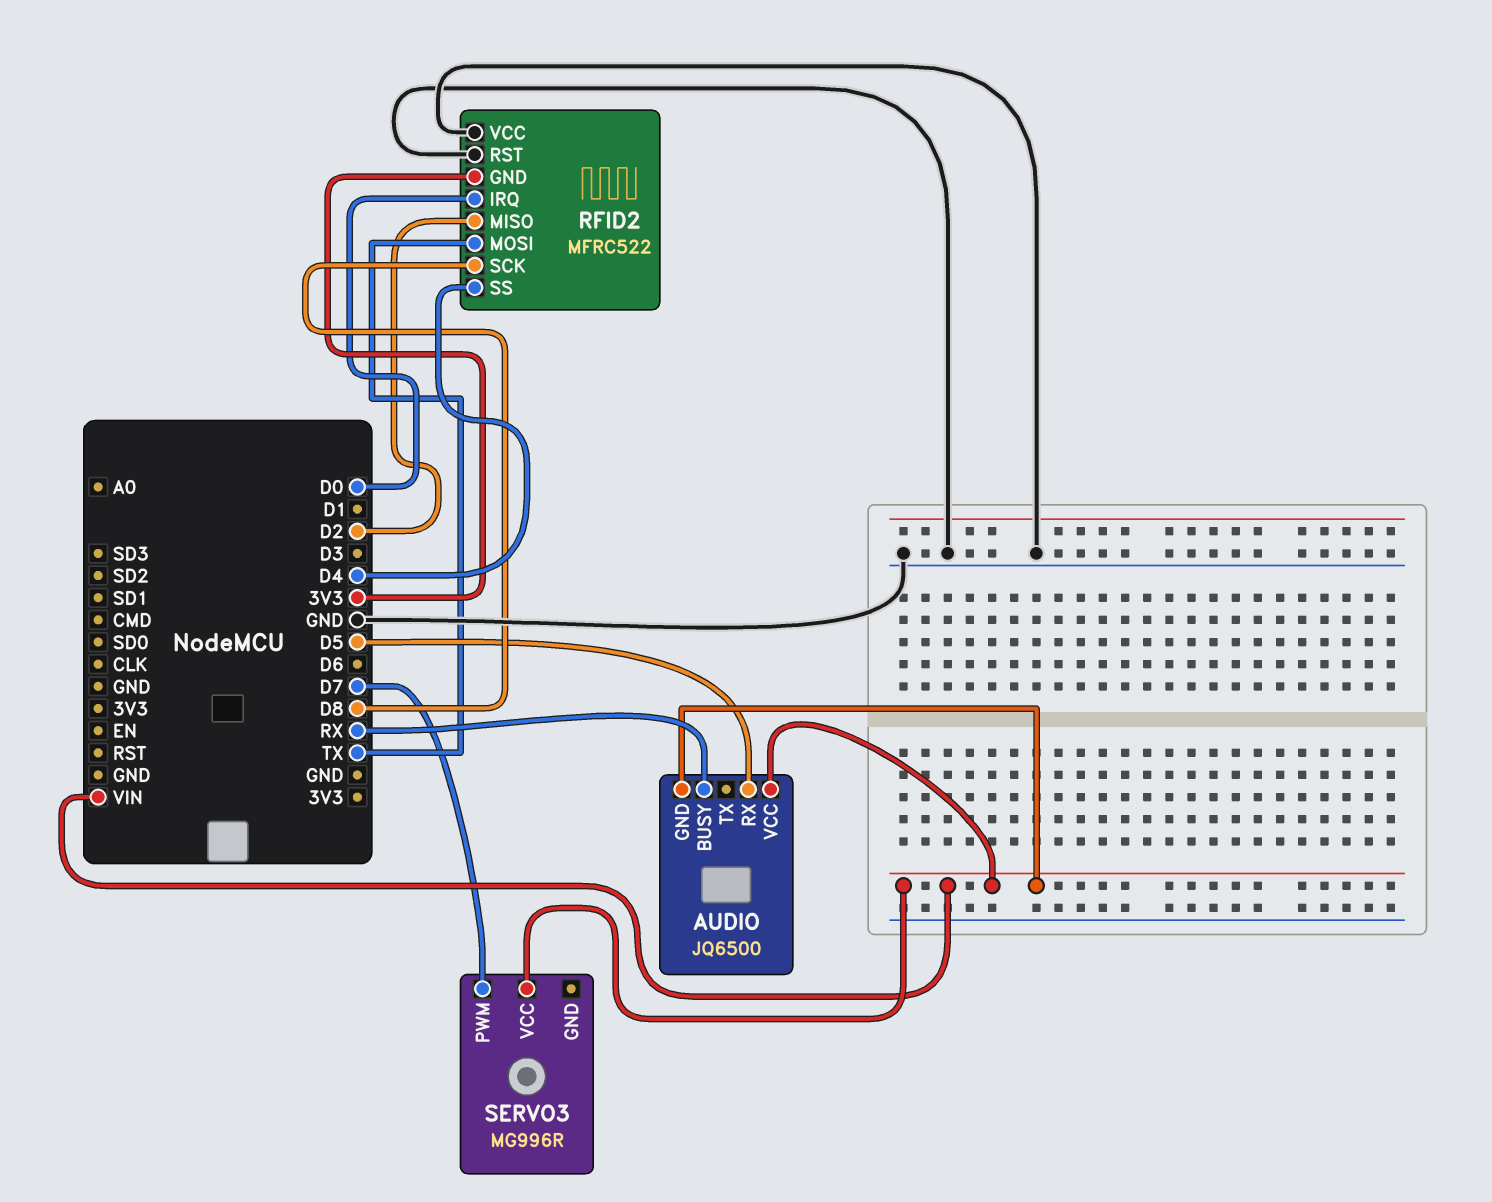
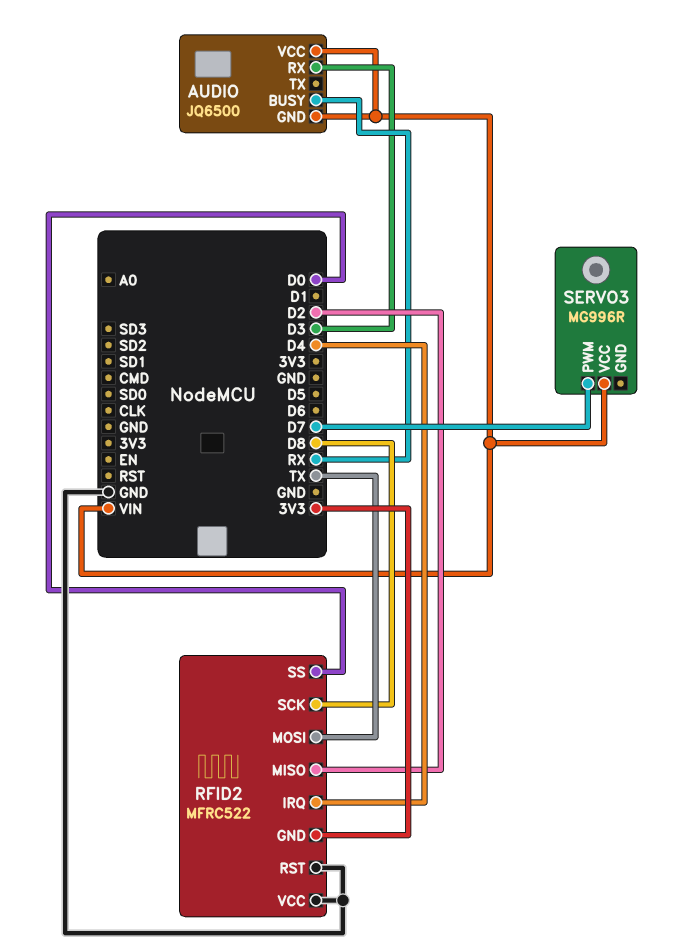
AUDIO pin RX: D5 -> D3
RFID2 pin IRQ: D0 -> D4
RFID2 pin SS: D4 -> D0

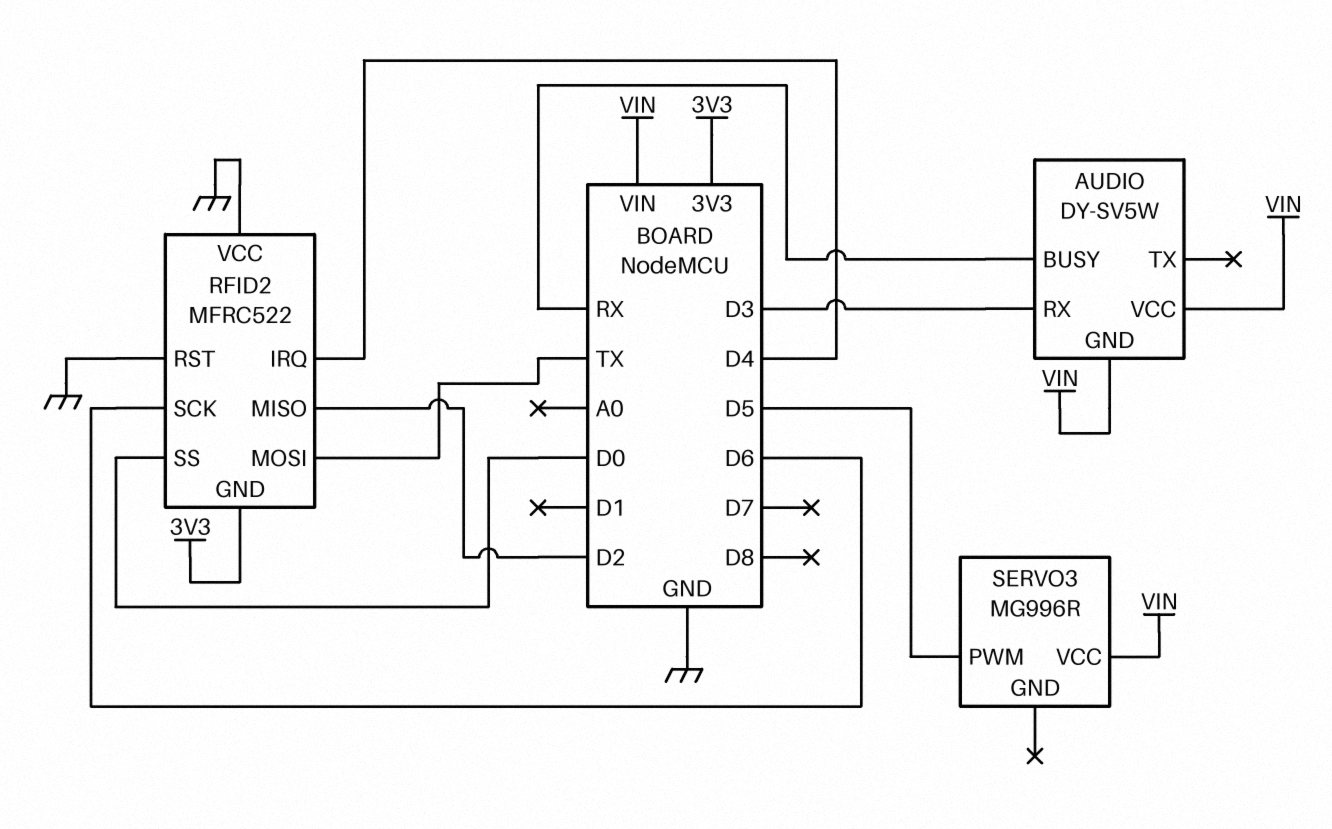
AUDIO: JQ6500 -> DY-SV5W
RFID2 pin SCK: D8 -> D6
SERVO3 pin PWM: D7 -> D5

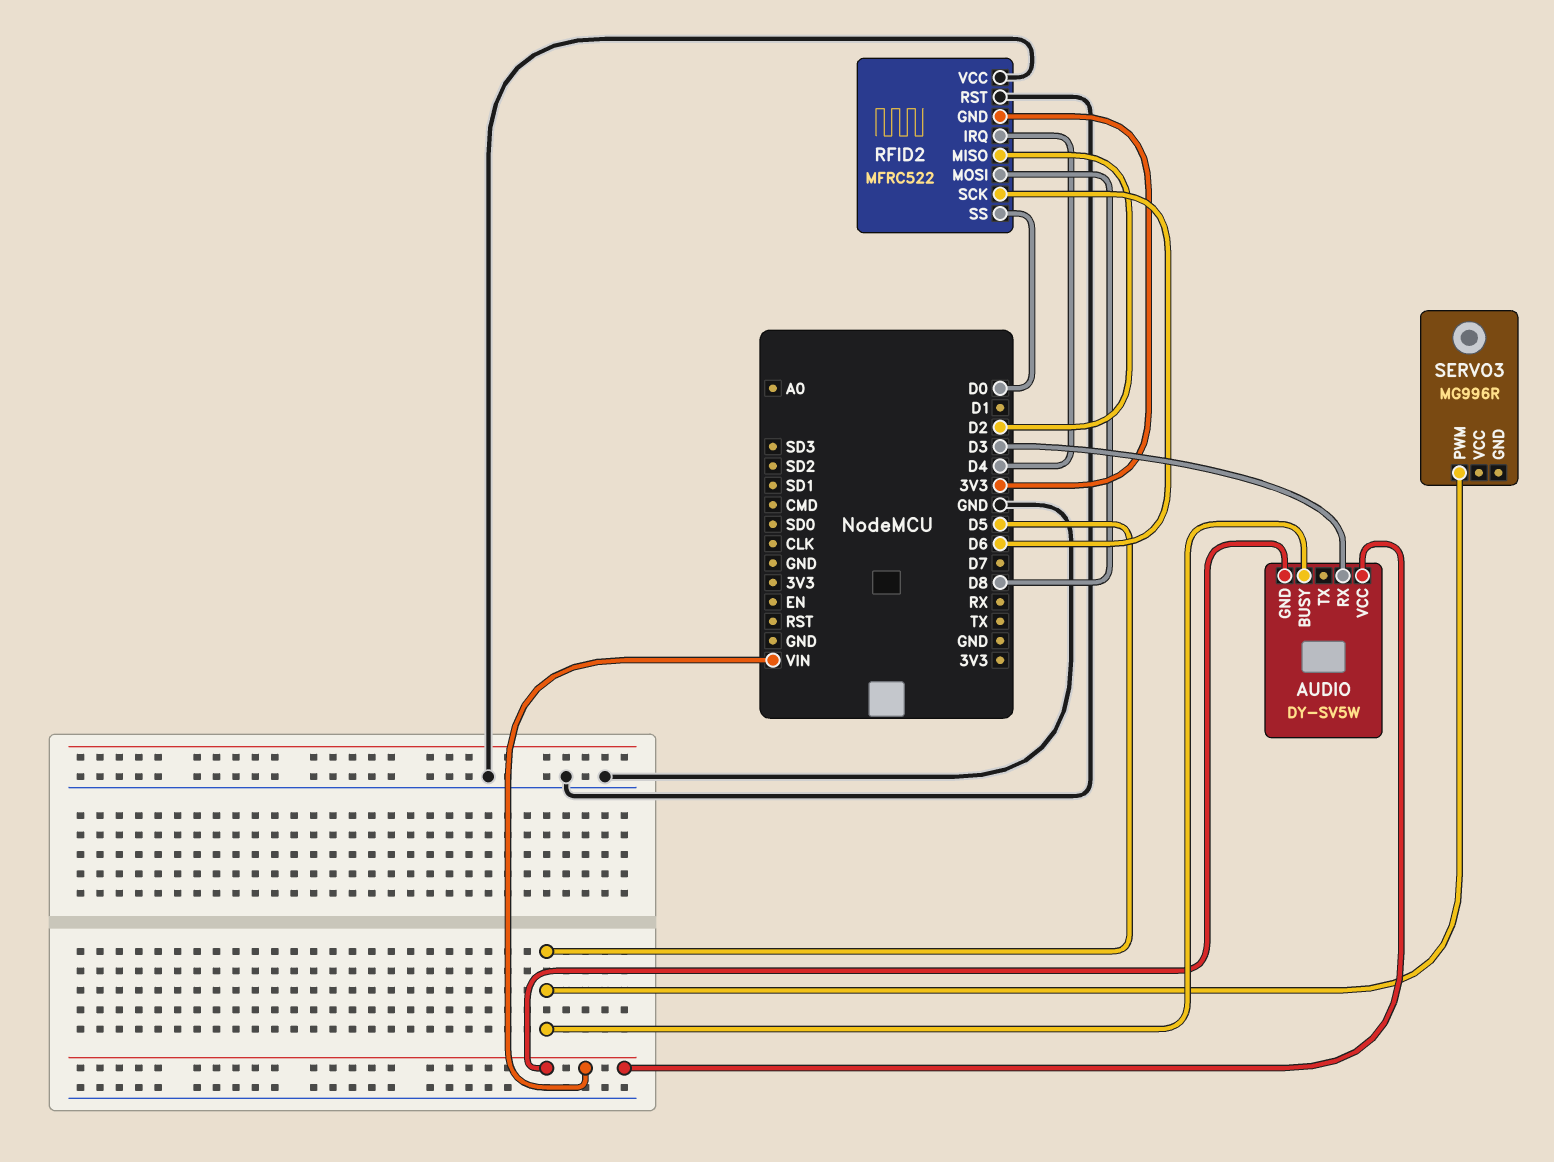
AUDIO pin BUSY: RX -> D5
RFID2 pin MOSI: TX -> D8
SERVO3 pin VCC: VIN -> none

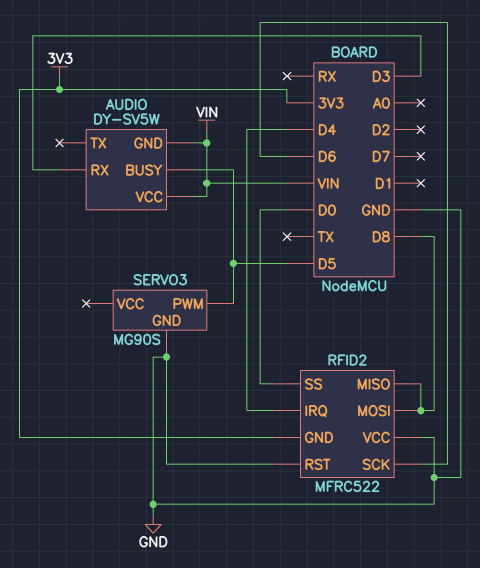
RFID2 pin MISO: D2 -> D8
SERVO3: MG996R -> MG90S
SERVO3 pin GND: none -> GND

